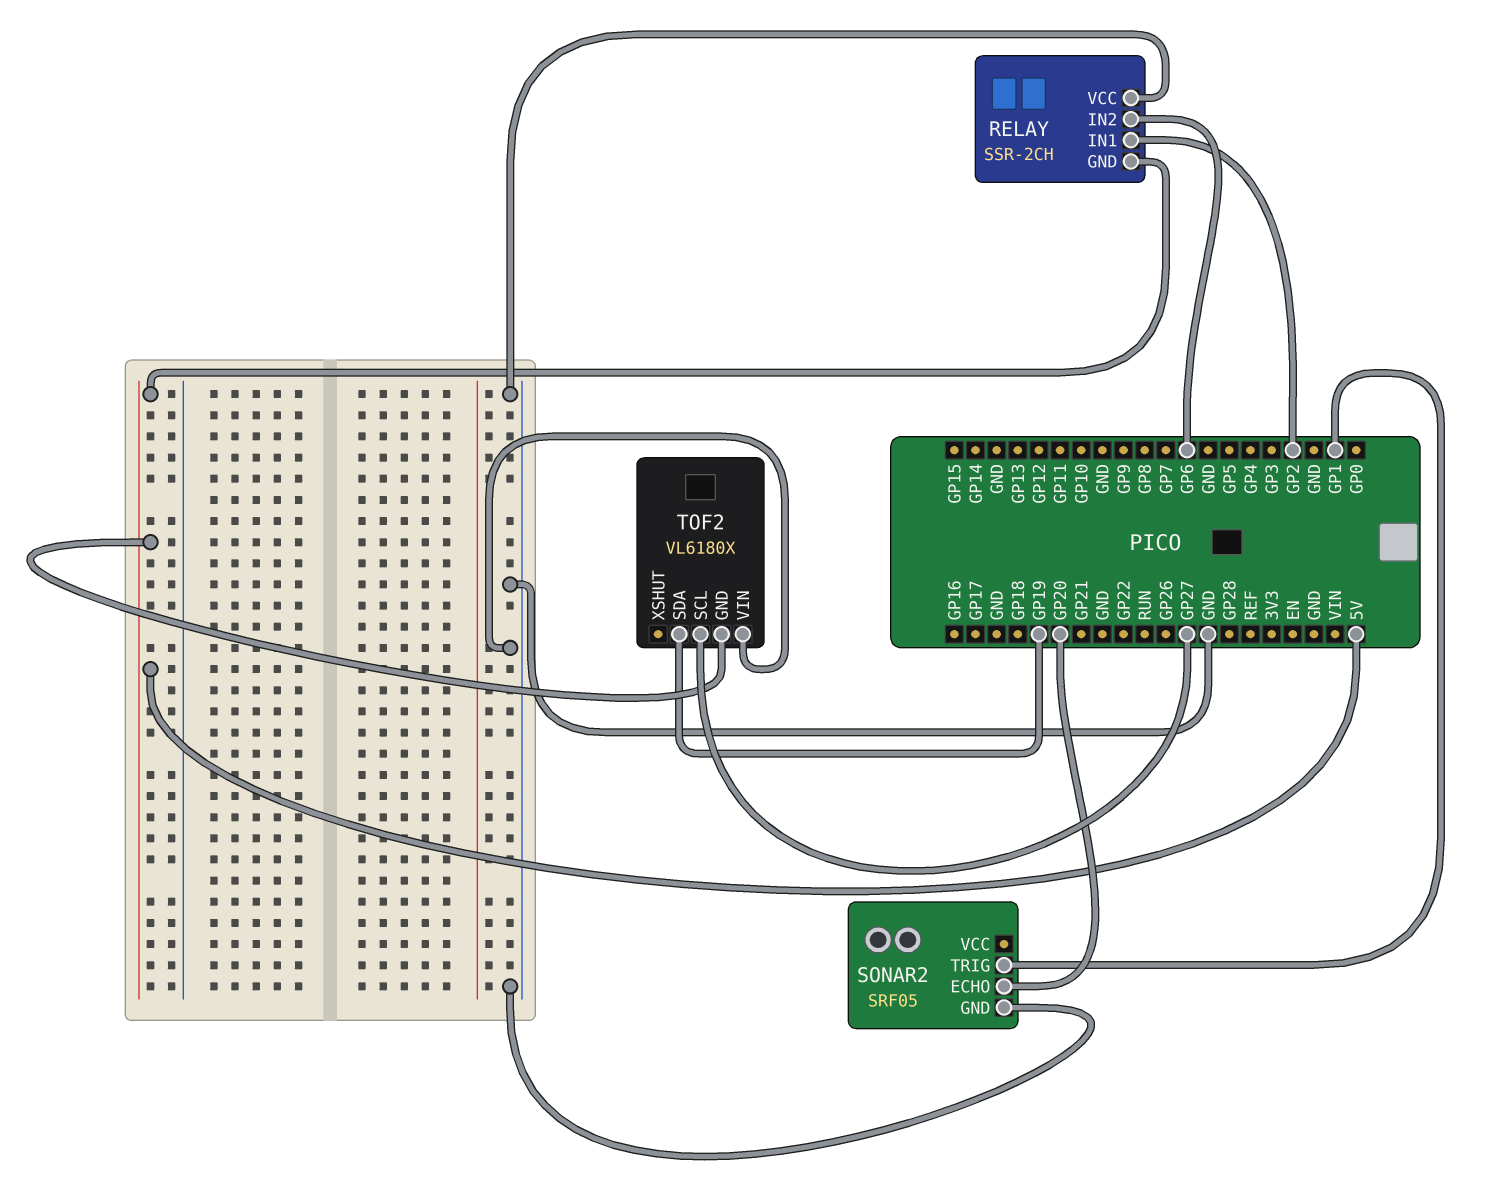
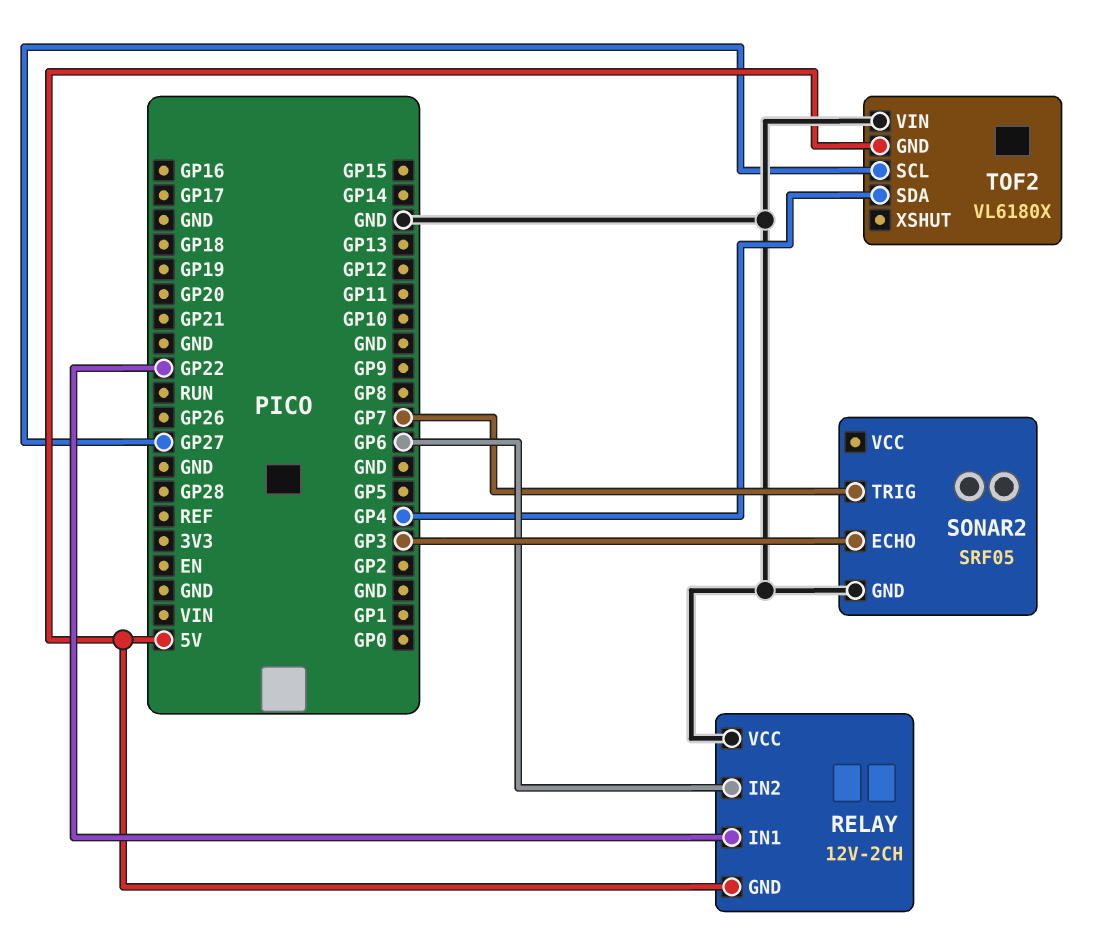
RELAY: SSR-2CH -> 12V-2CH
RELAY pin IN1: GP2 -> GP22
SONAR2 pin ECHO: GP20 -> GP3
SONAR2 pin TRIG: GP1 -> GP7
TOF2 pin SDA: GP19 -> GP4

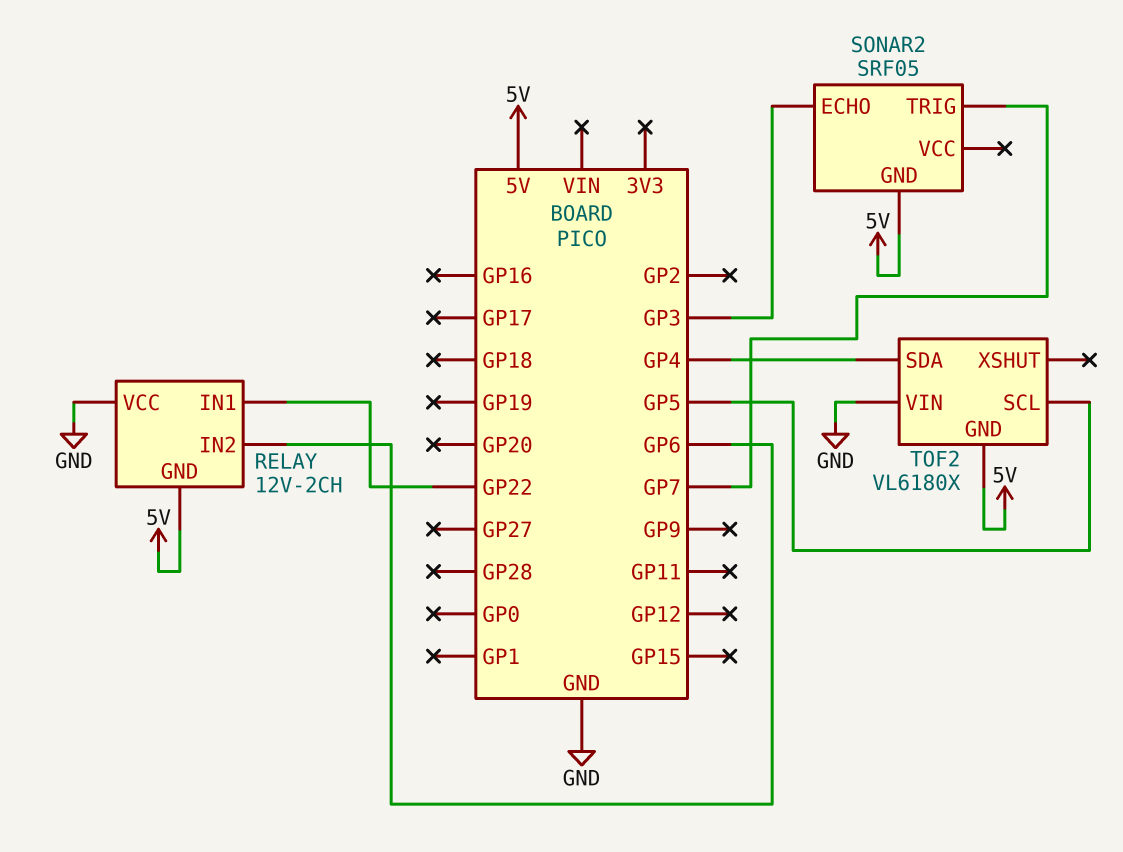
SONAR2 pin GND: GND -> 5V
TOF2 pin SCL: GP27 -> GP5

